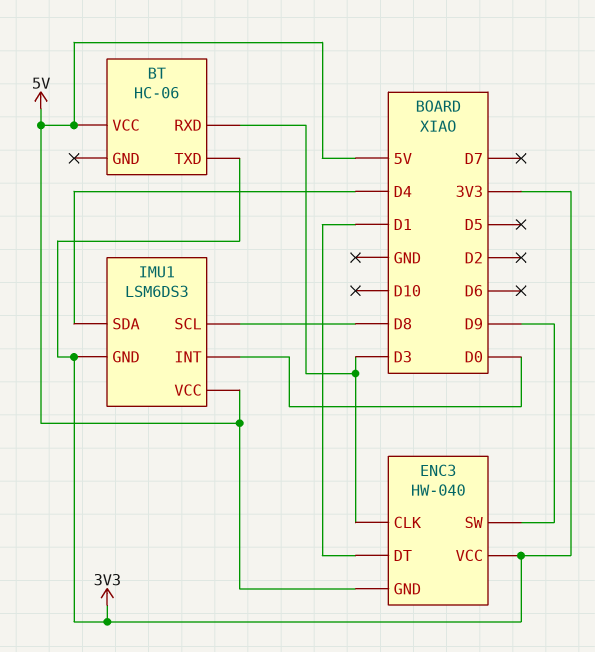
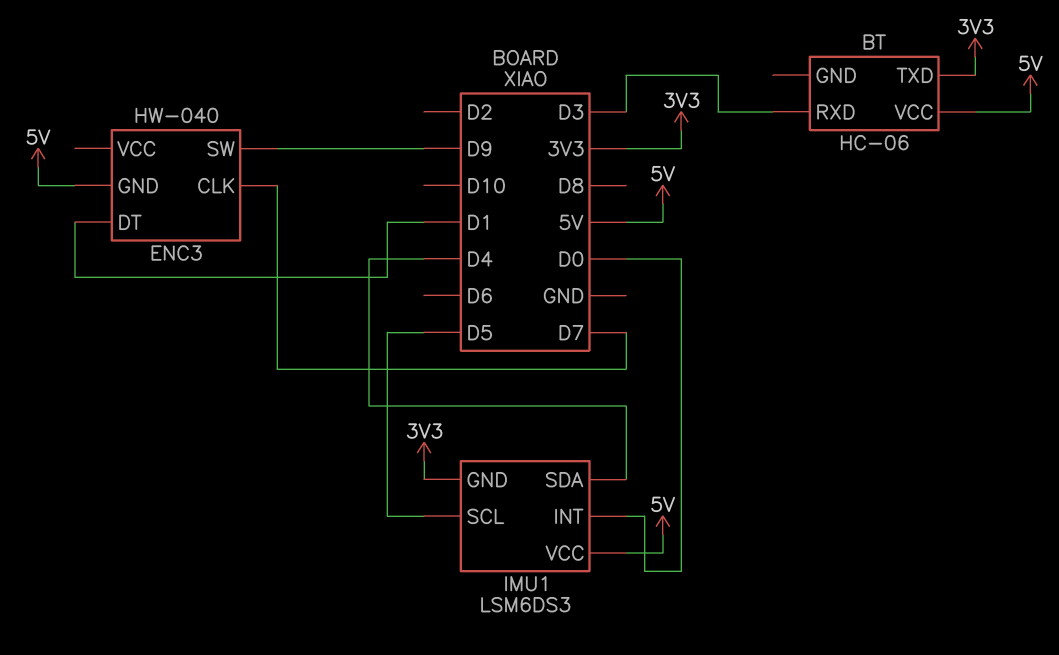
ENC3 pin CLK: D3 -> D7
ENC3 pin VCC: 3V3 -> none
IMU1 pin SCL: D8 -> D5

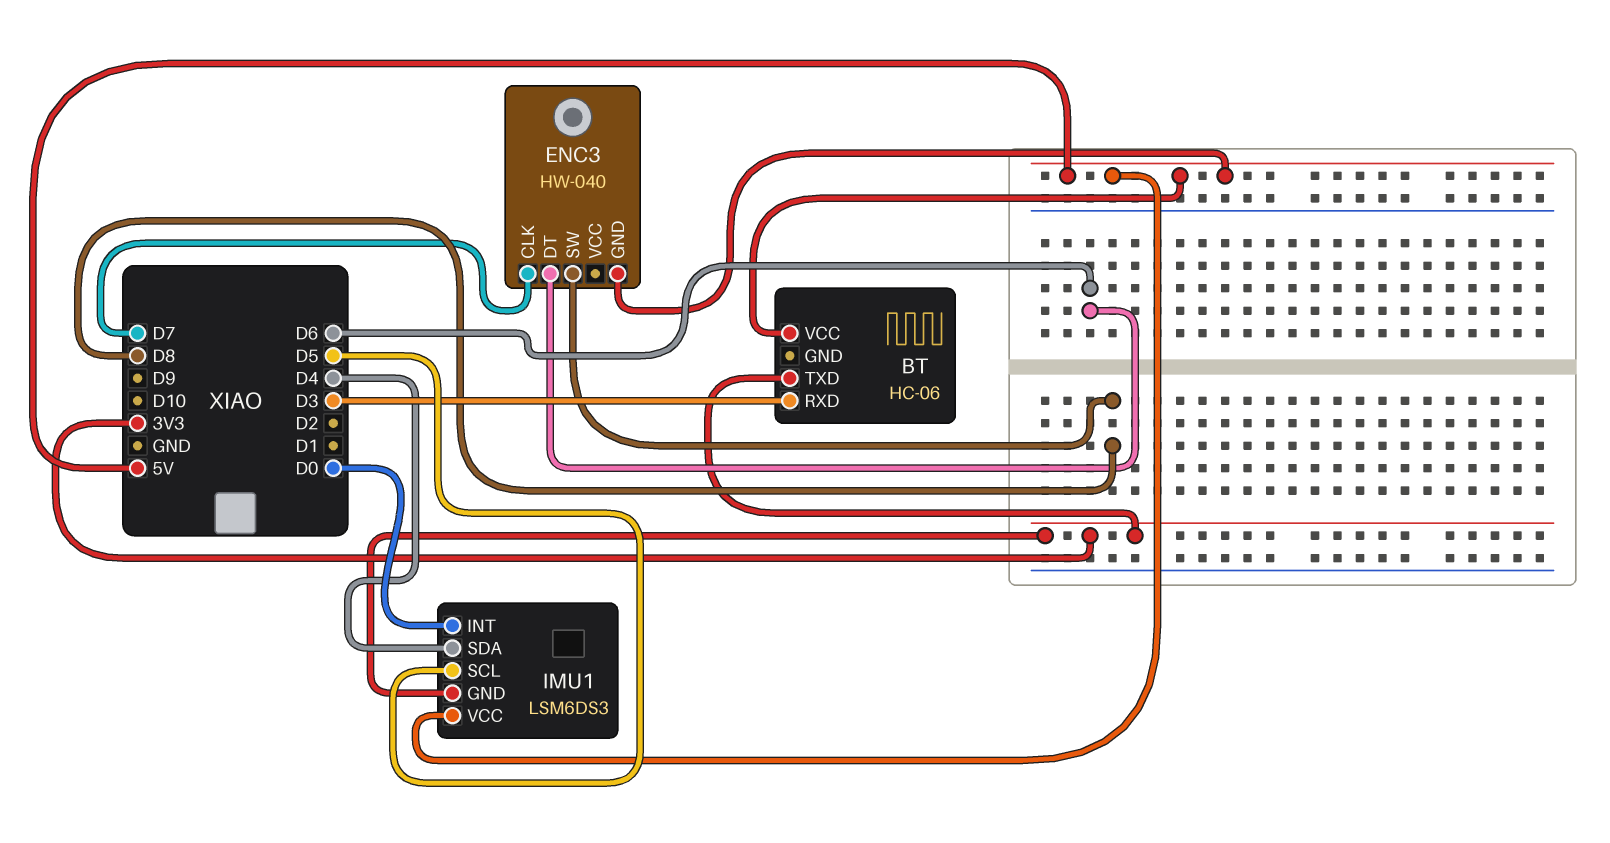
ENC3 pin DT: D1 -> D6
ENC3 pin SW: D9 -> D8

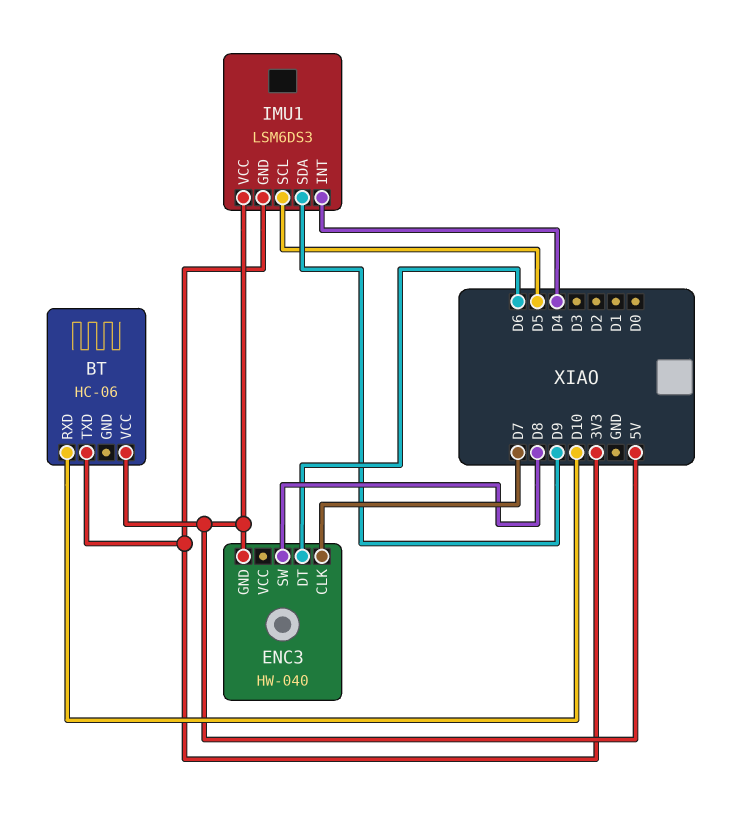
BT pin RXD: D3 -> D10
IMU1 pin INT: D0 -> D4
IMU1 pin SDA: D4 -> D9

